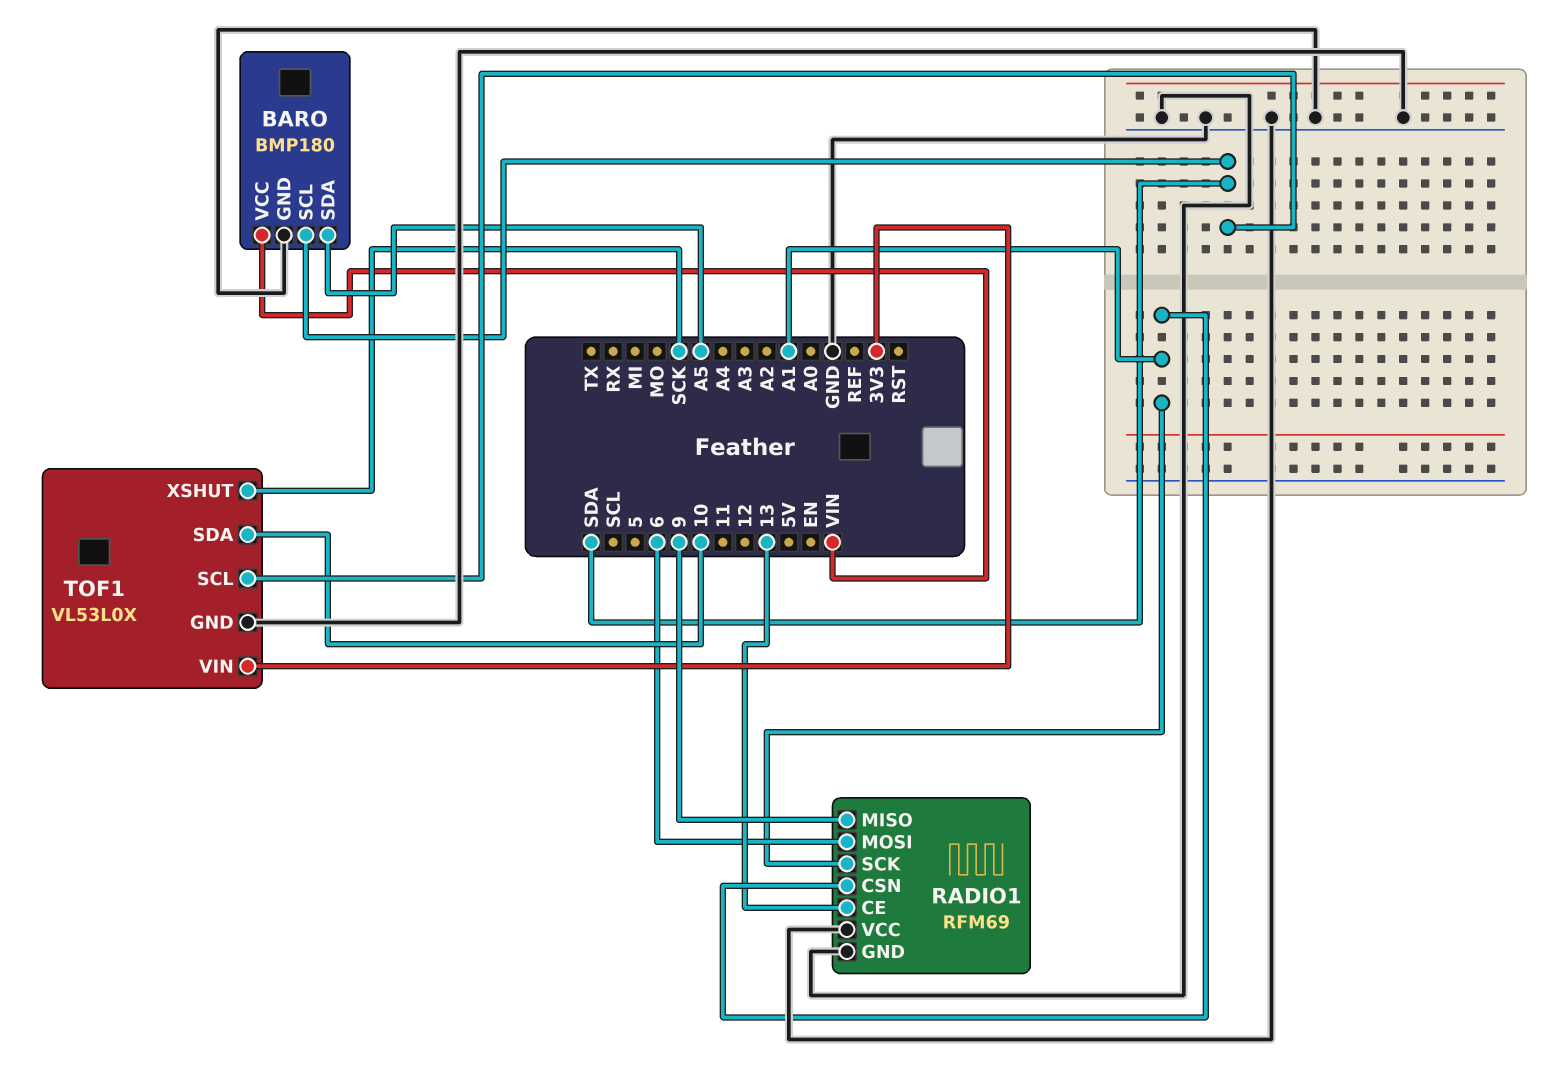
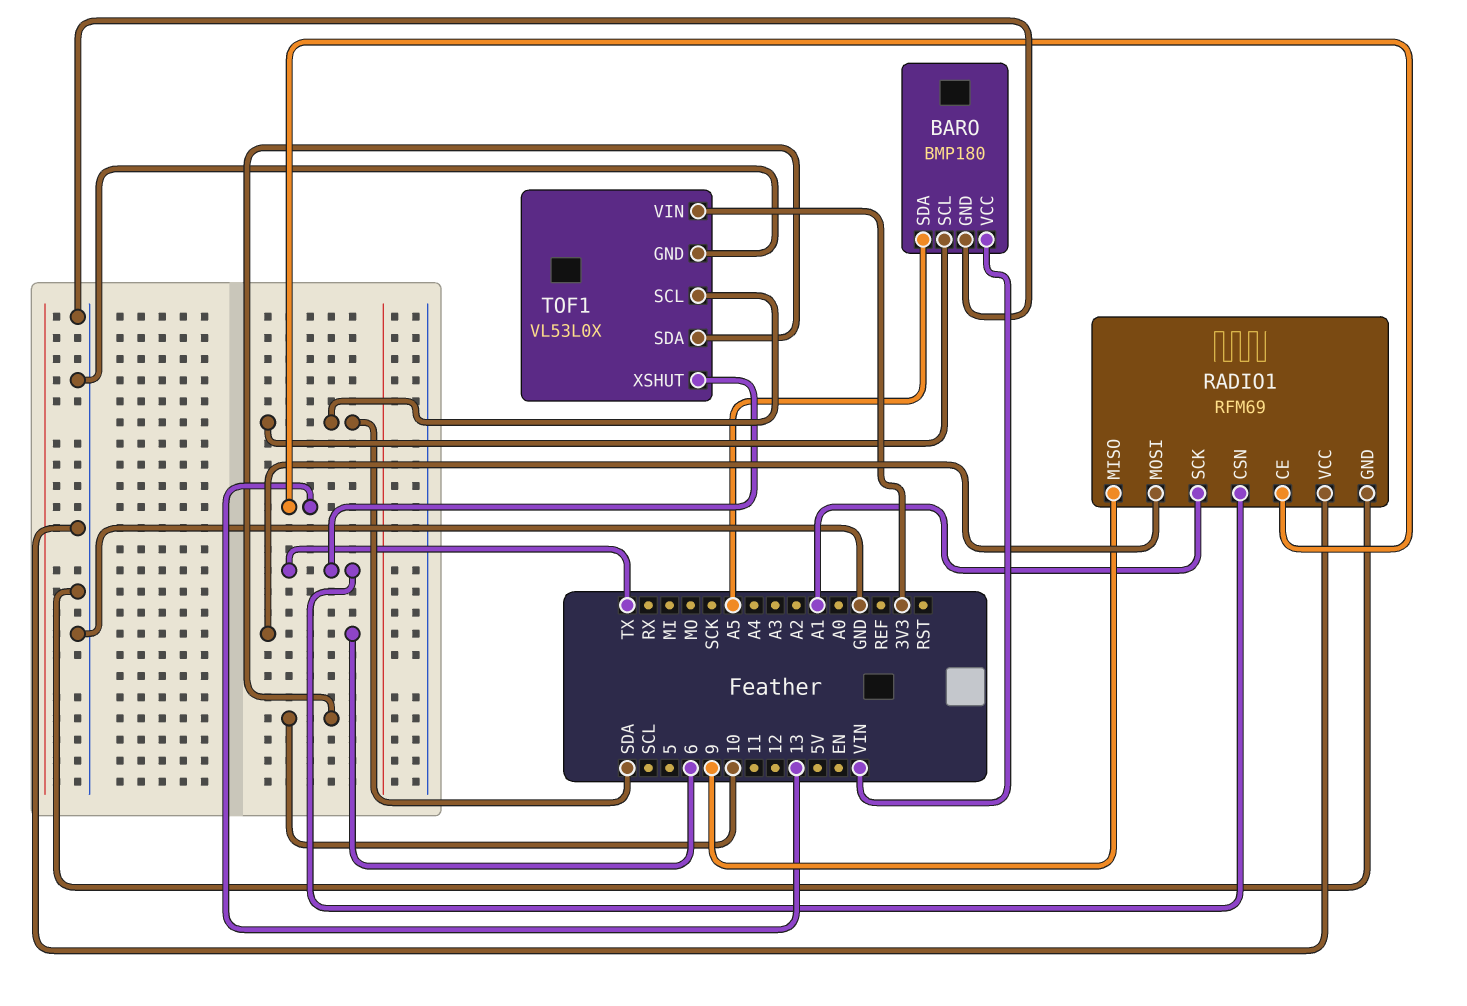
RADIO1 pin CSN: A1 -> TX
TOF1 pin XSHUT: SCK -> TX

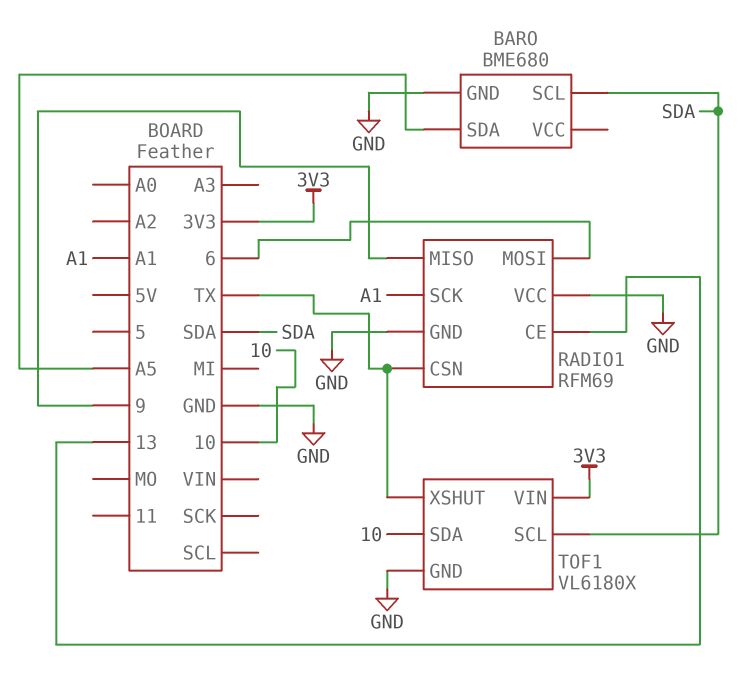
BARO: BMP180 -> BME680
BARO pin VCC: VIN -> none
TOF1: VL53L0X -> VL6180X

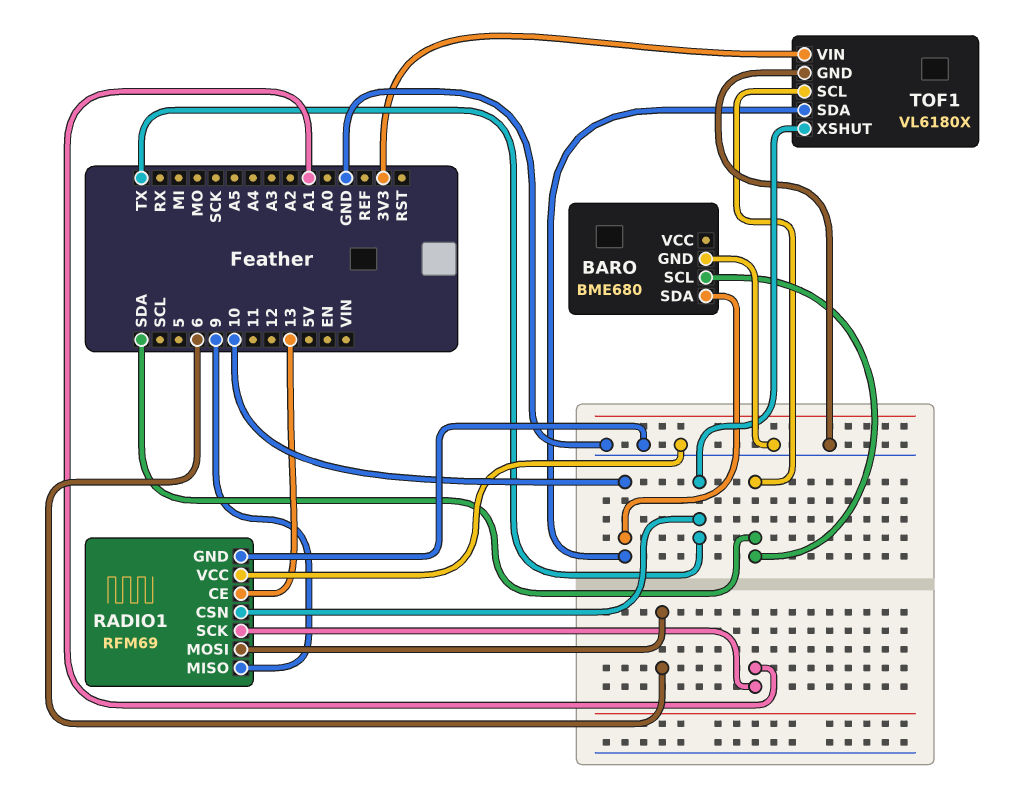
BARO pin SDA: A5 -> 10

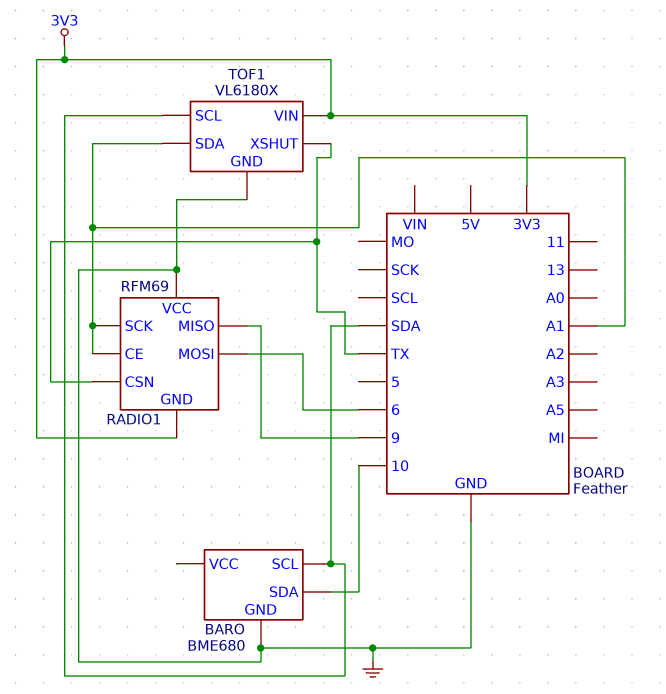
RADIO1 pin CE: 13 -> A1
RADIO1 pin GND: GND -> 3V3
TOF1 pin SDA: 10 -> A1

